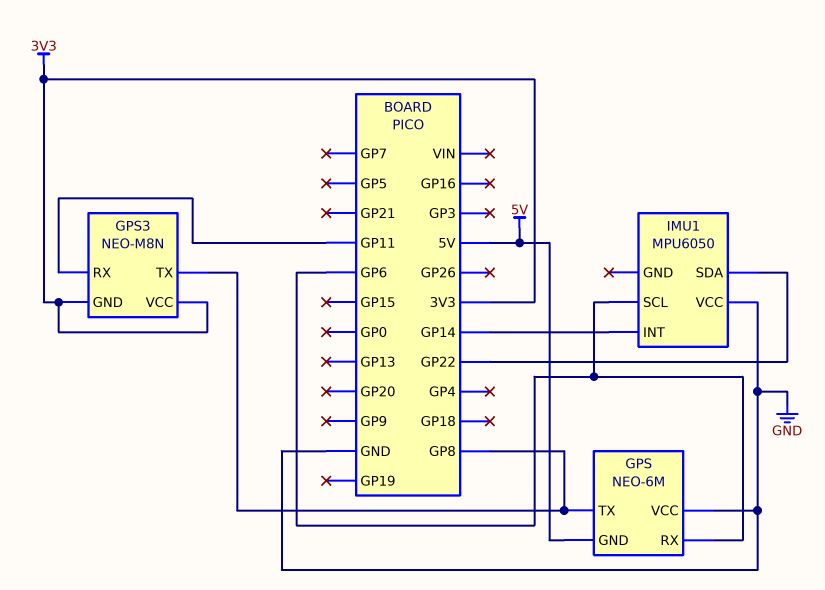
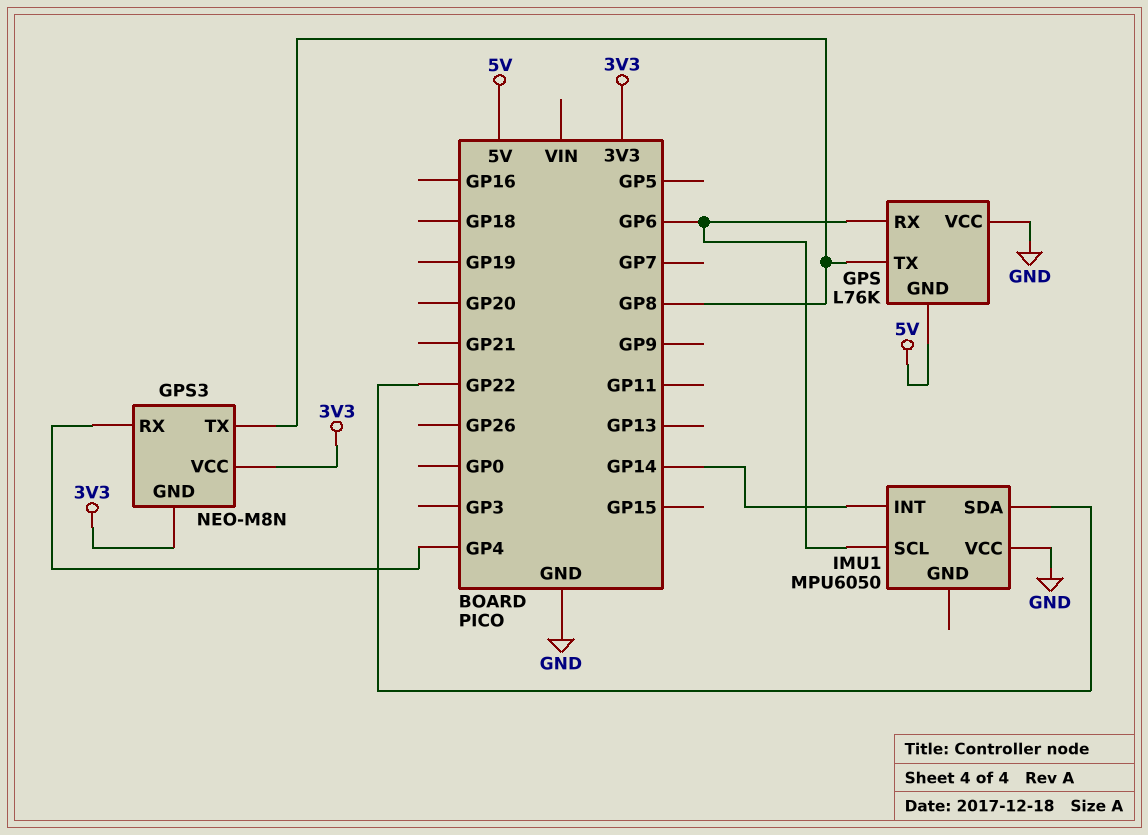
GPS: NEO-6M -> L76K
GPS3 pin RX: GP11 -> GP4

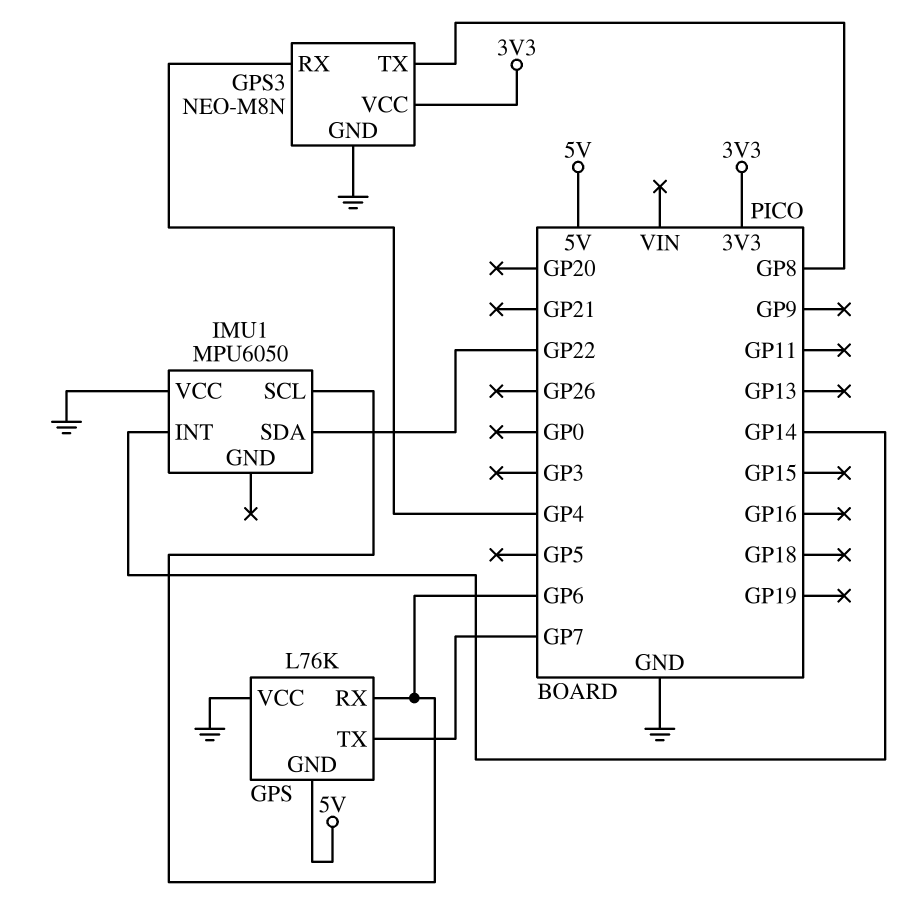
GPS pin TX: GP8 -> GP7
GPS3 pin GND: 3V3 -> GND

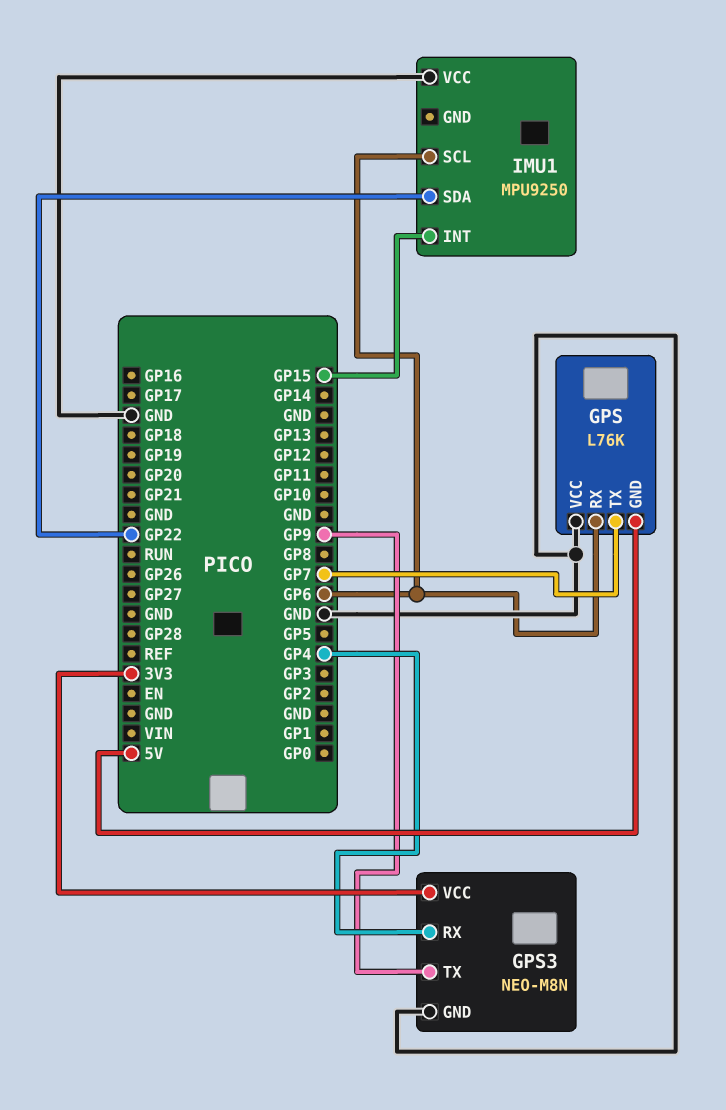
GPS3 pin TX: GP8 -> GP9
IMU1: MPU6050 -> MPU9250
IMU1 pin INT: GP14 -> GP15

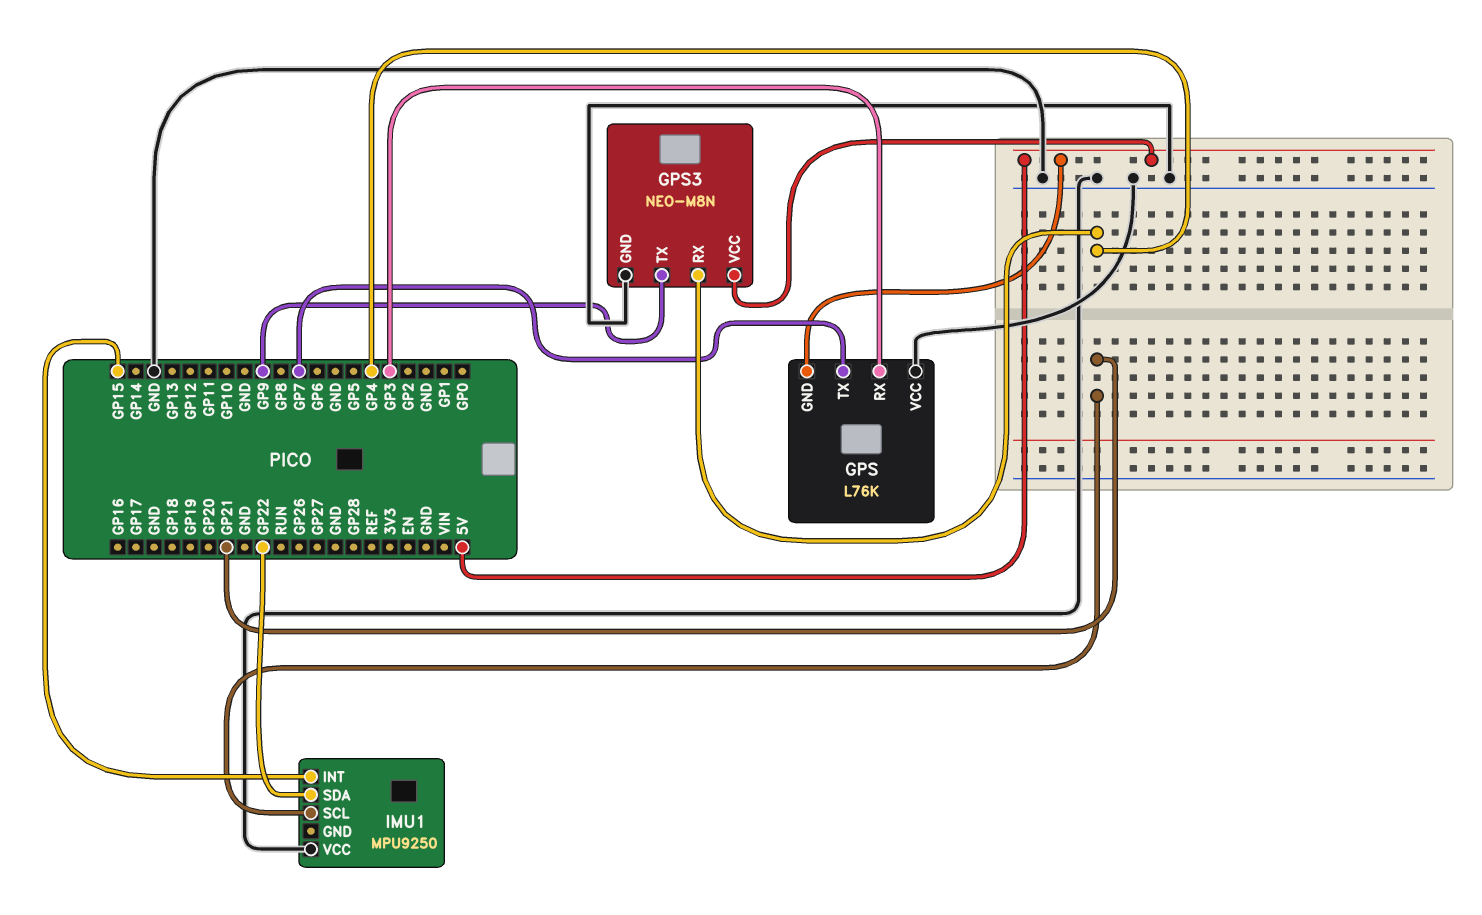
GPS pin RX: GP6 -> GP3
GPS3 pin VCC: 3V3 -> 5V
IMU1 pin SCL: GP6 -> GP21

